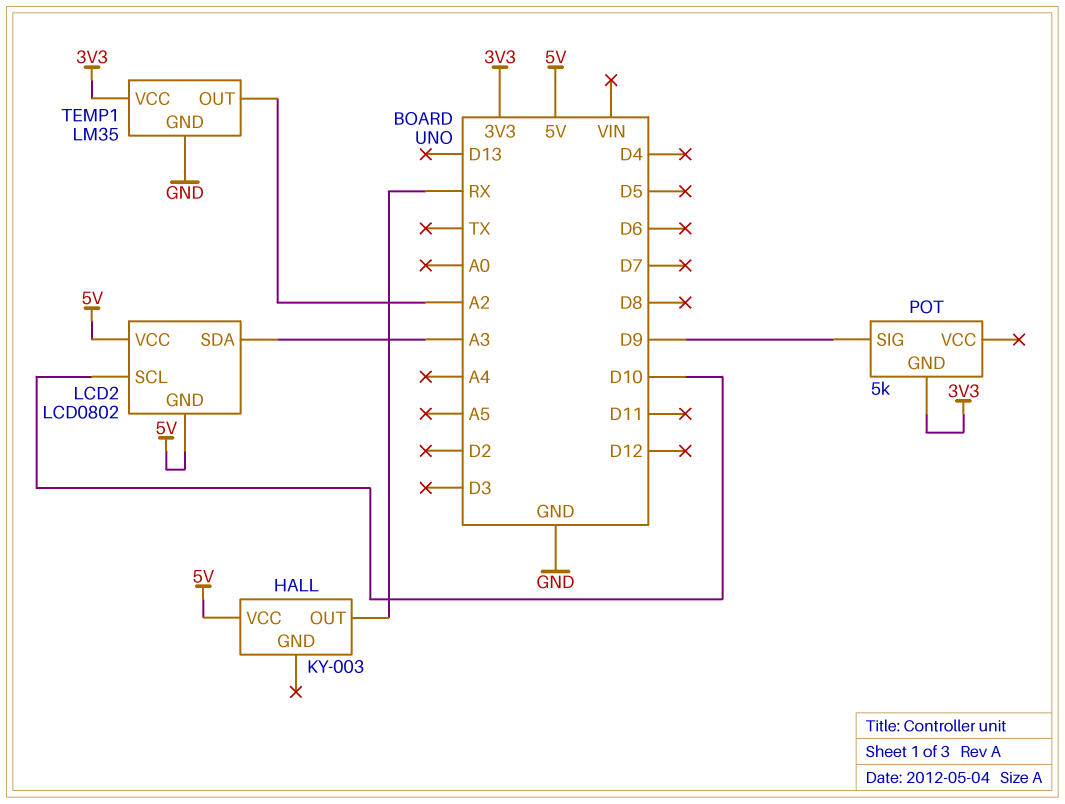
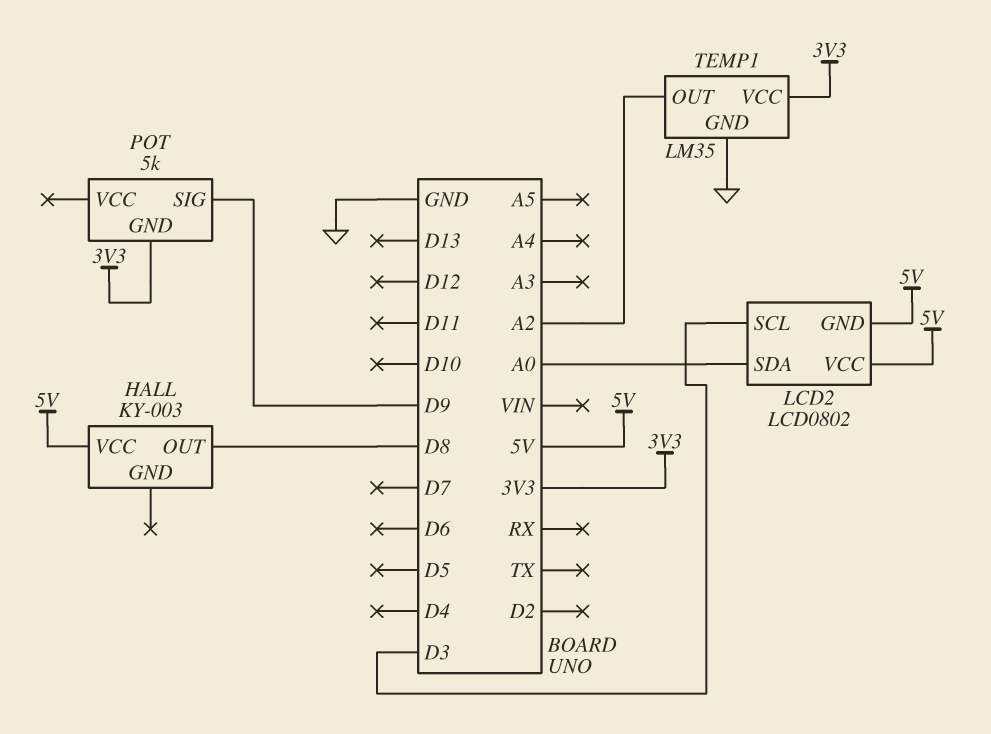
HALL pin OUT: RX -> D8
LCD2 pin SCL: D10 -> D3
LCD2 pin SDA: A3 -> A0

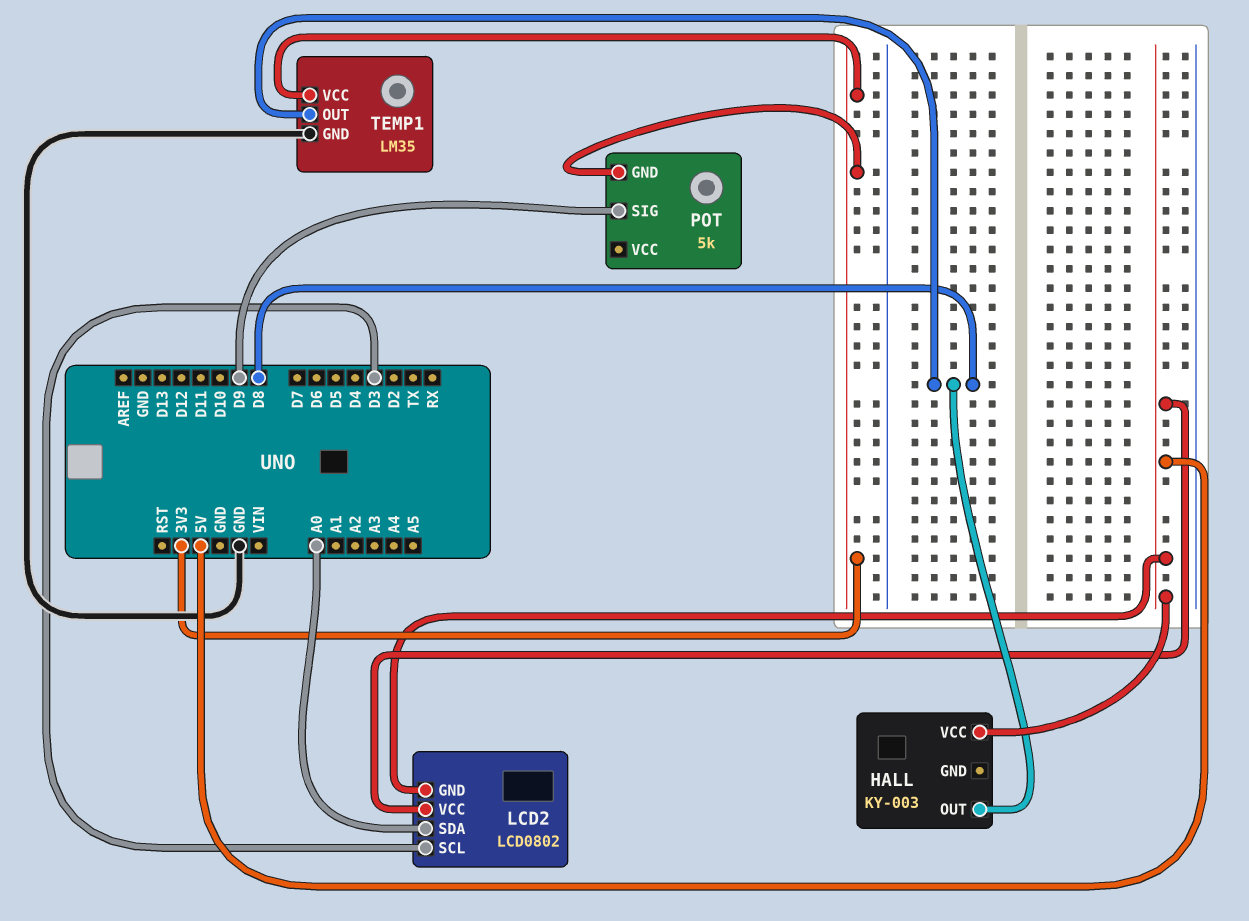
TEMP1 pin OUT: A2 -> D8

